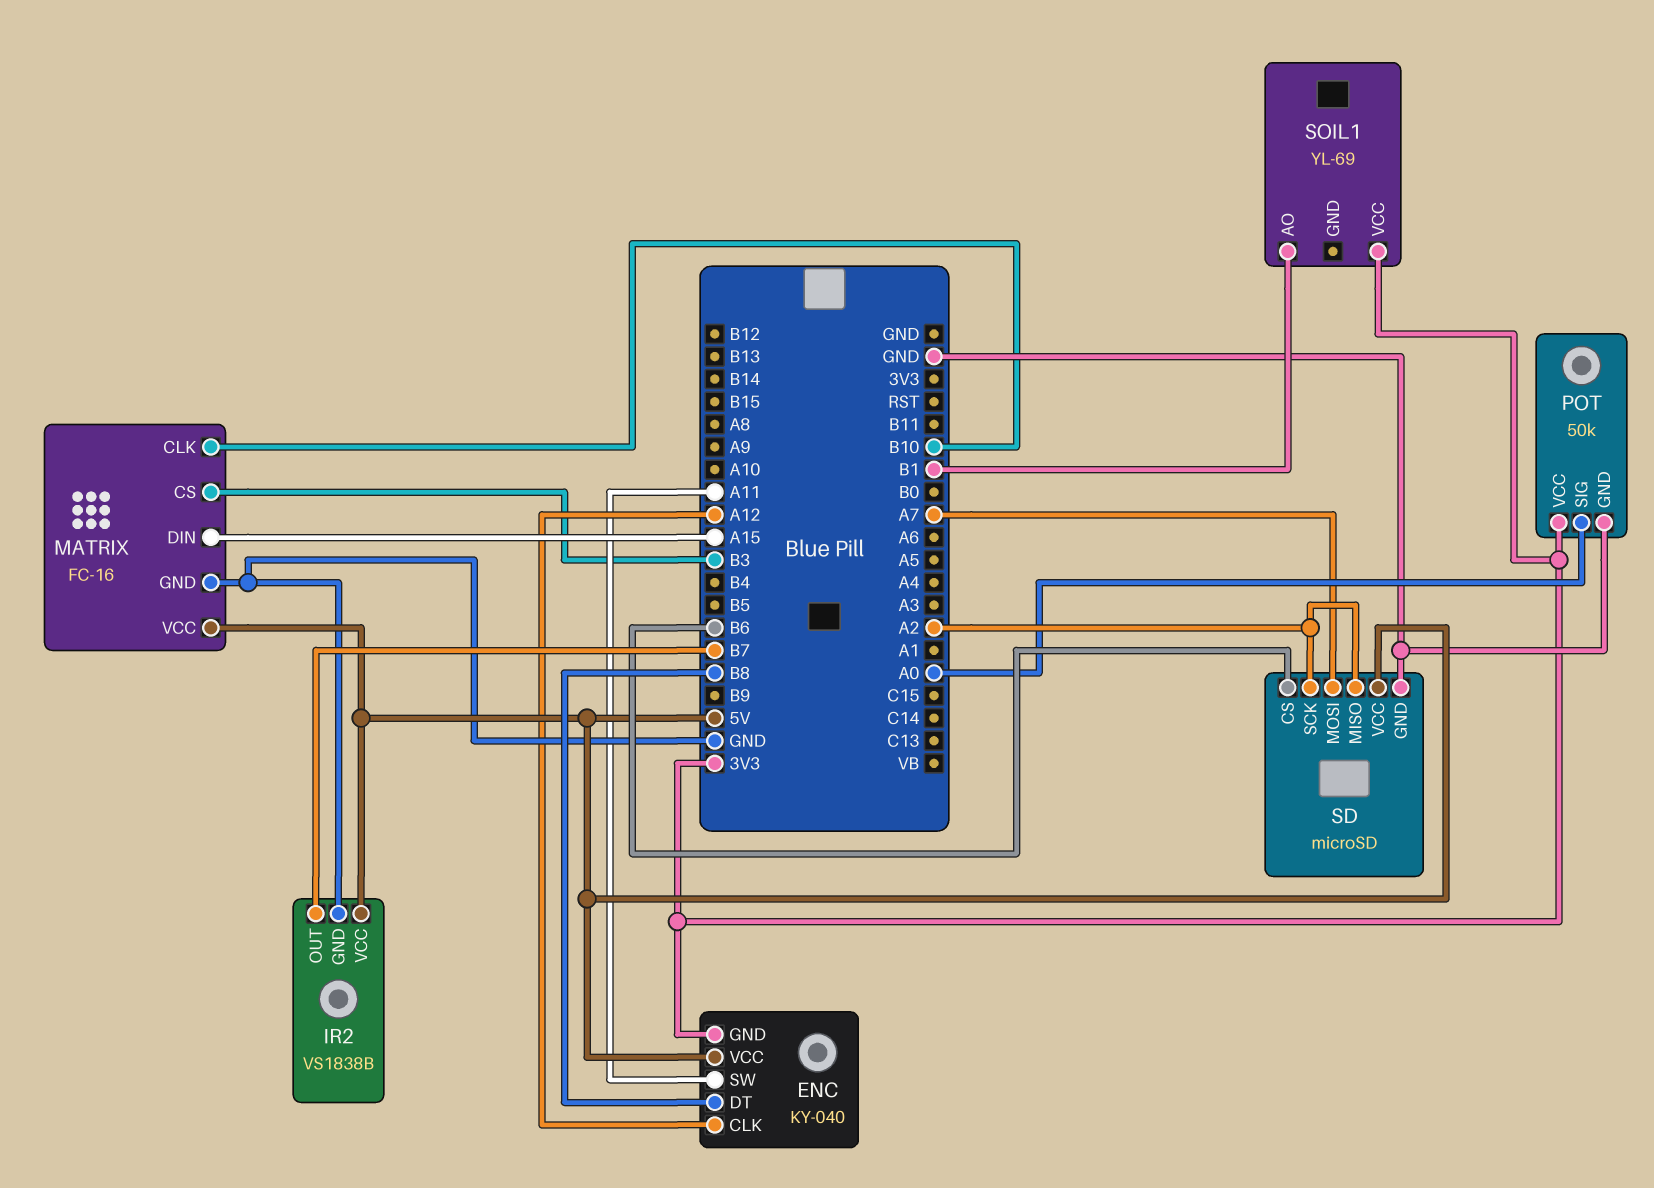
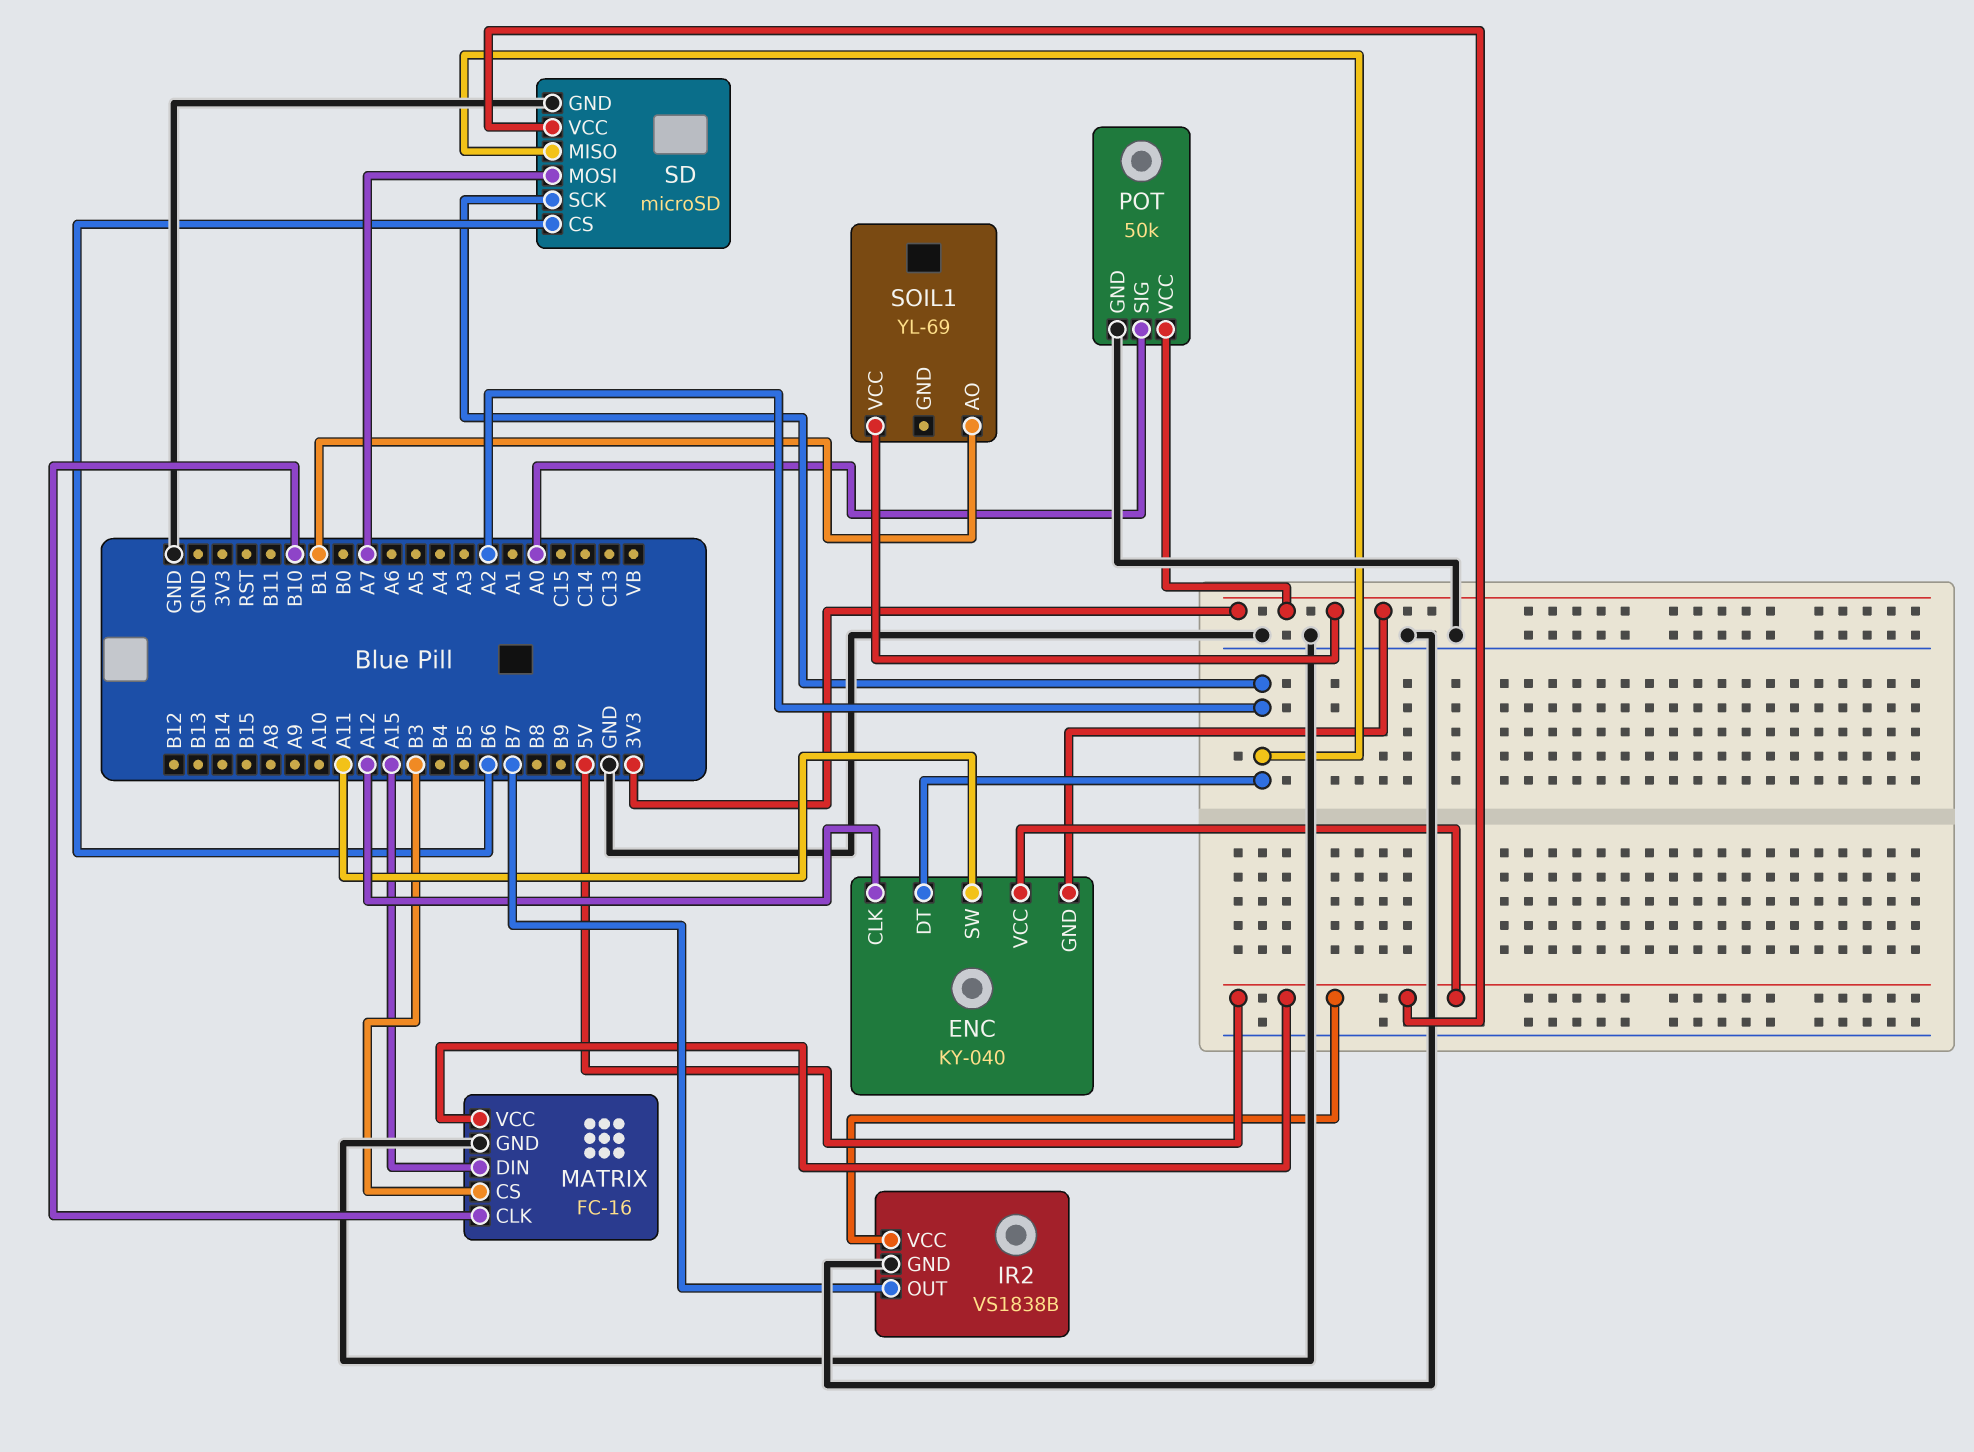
ENC pin DT: B8 -> A2

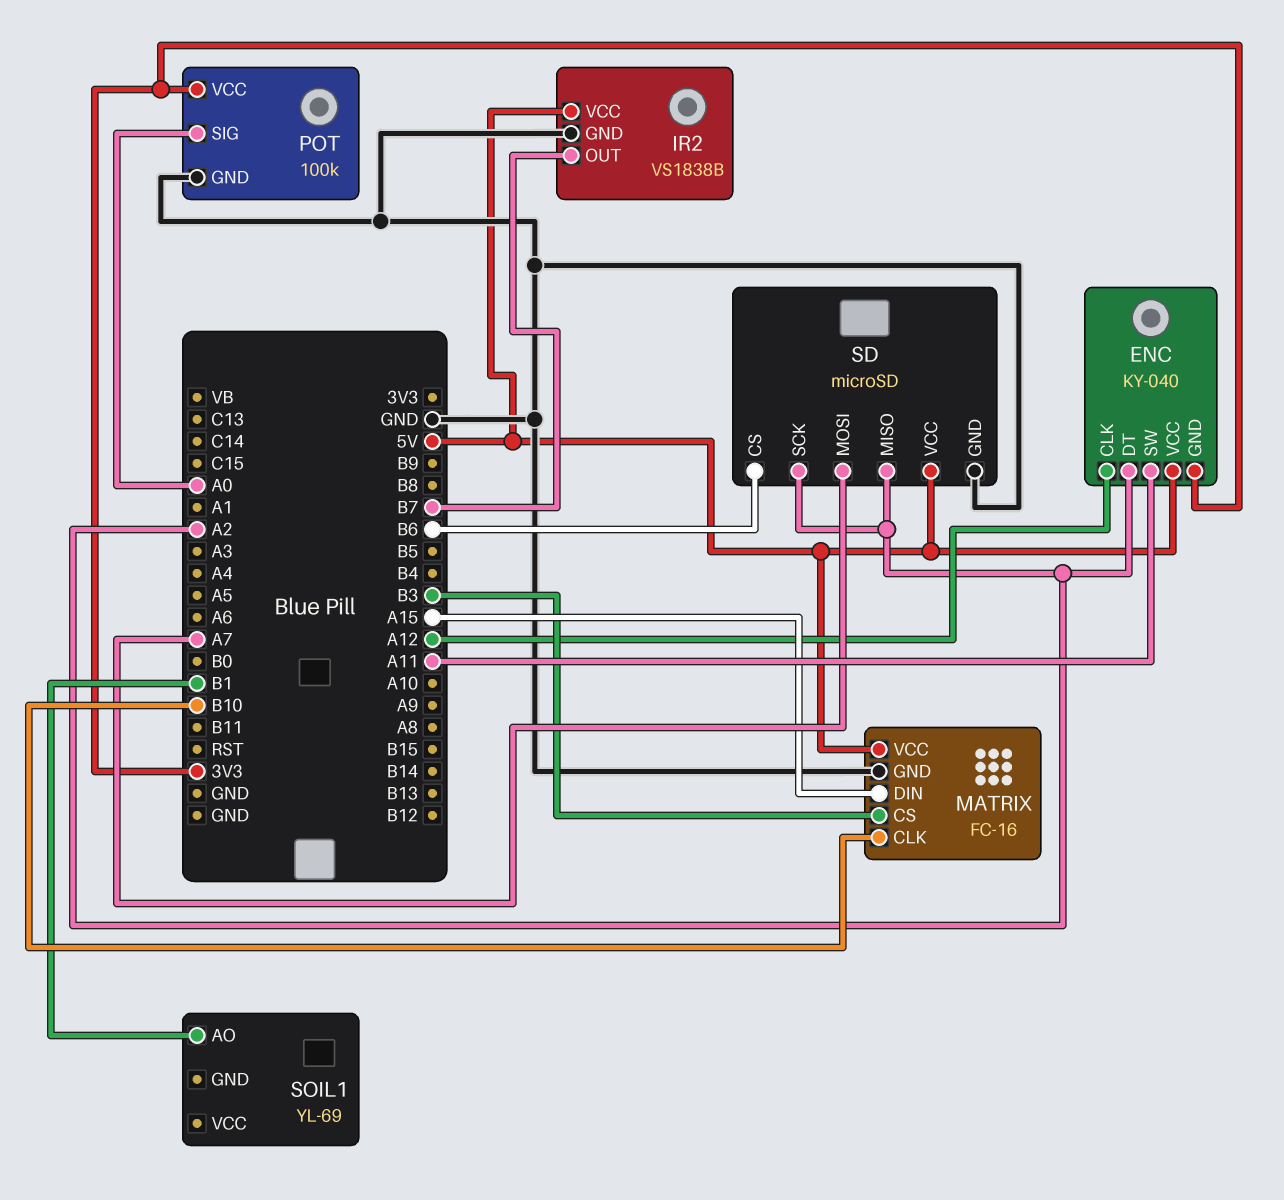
POT: 50k -> 100k
SOIL1 pin VCC: 3V3 -> none

